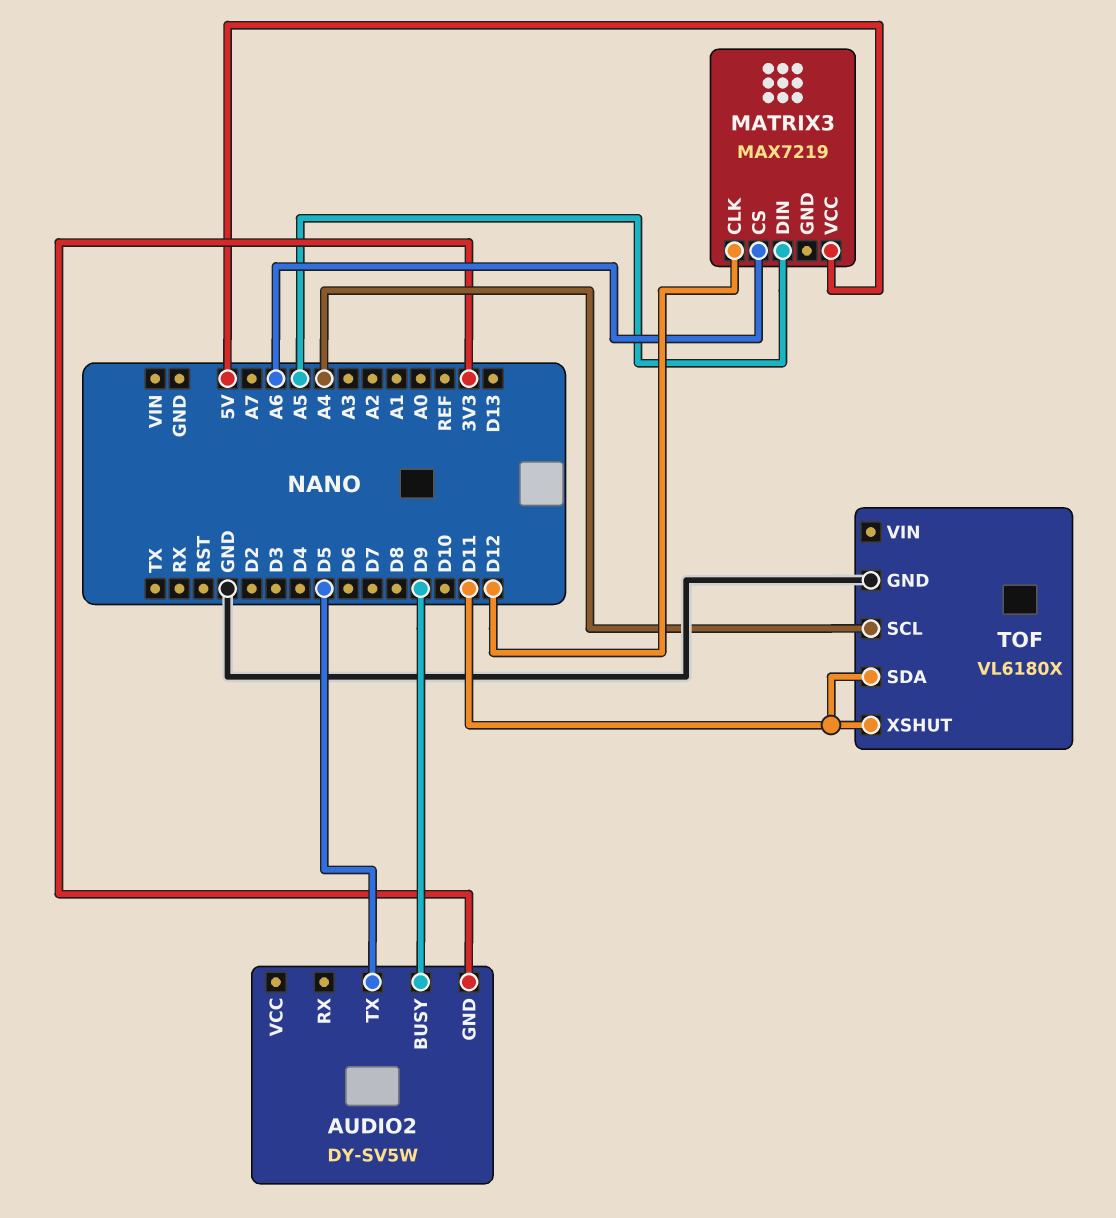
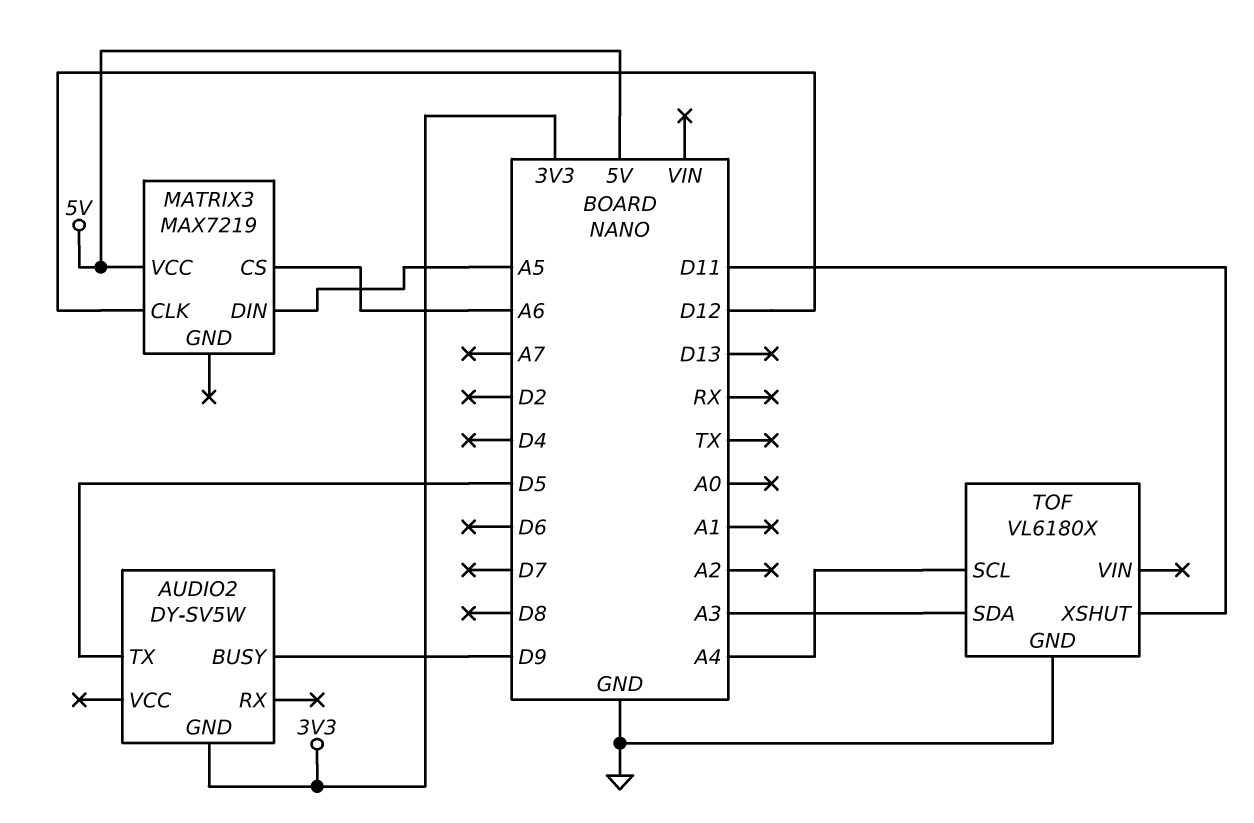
TOF pin SDA: D11 -> A3

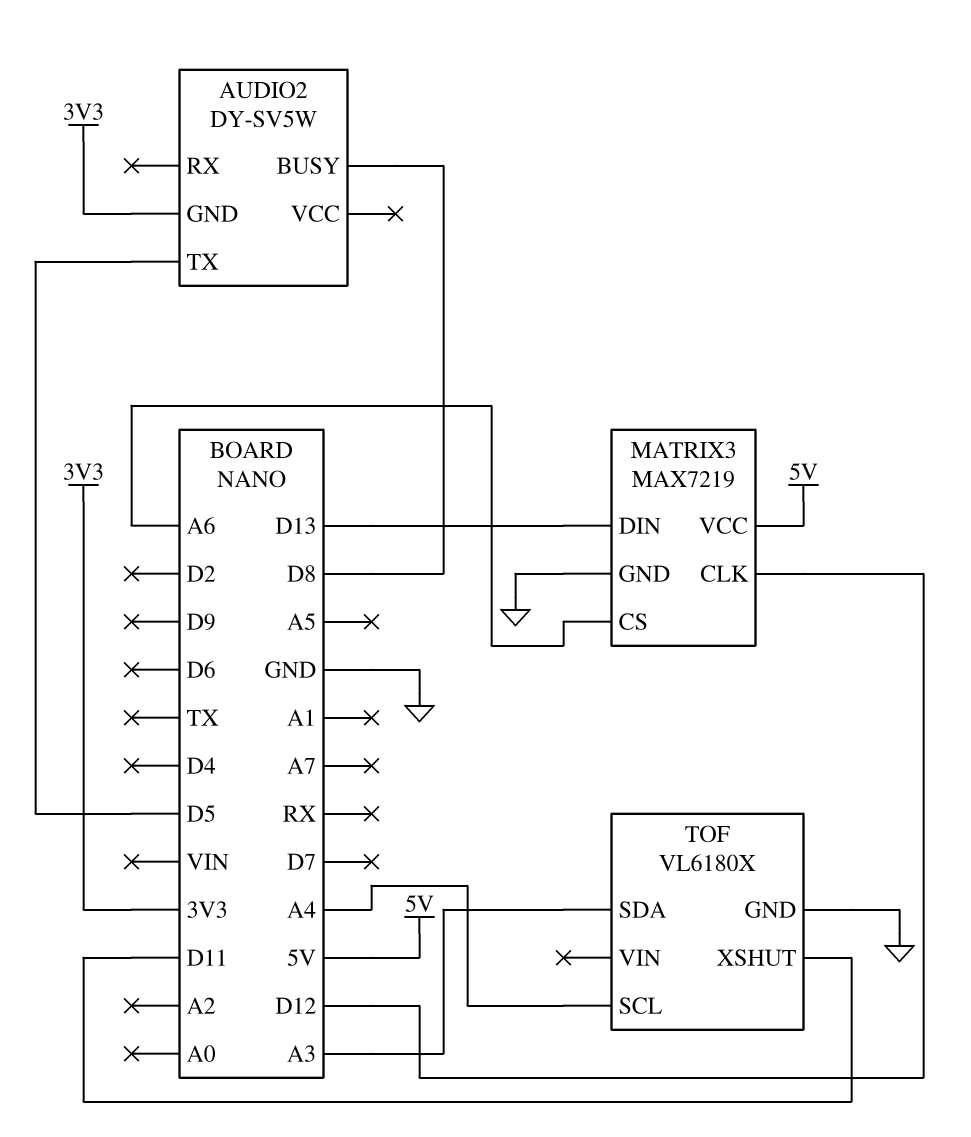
AUDIO2 pin BUSY: D9 -> D8
MATRIX3 pin DIN: A5 -> D13
MATRIX3 pin GND: none -> GND

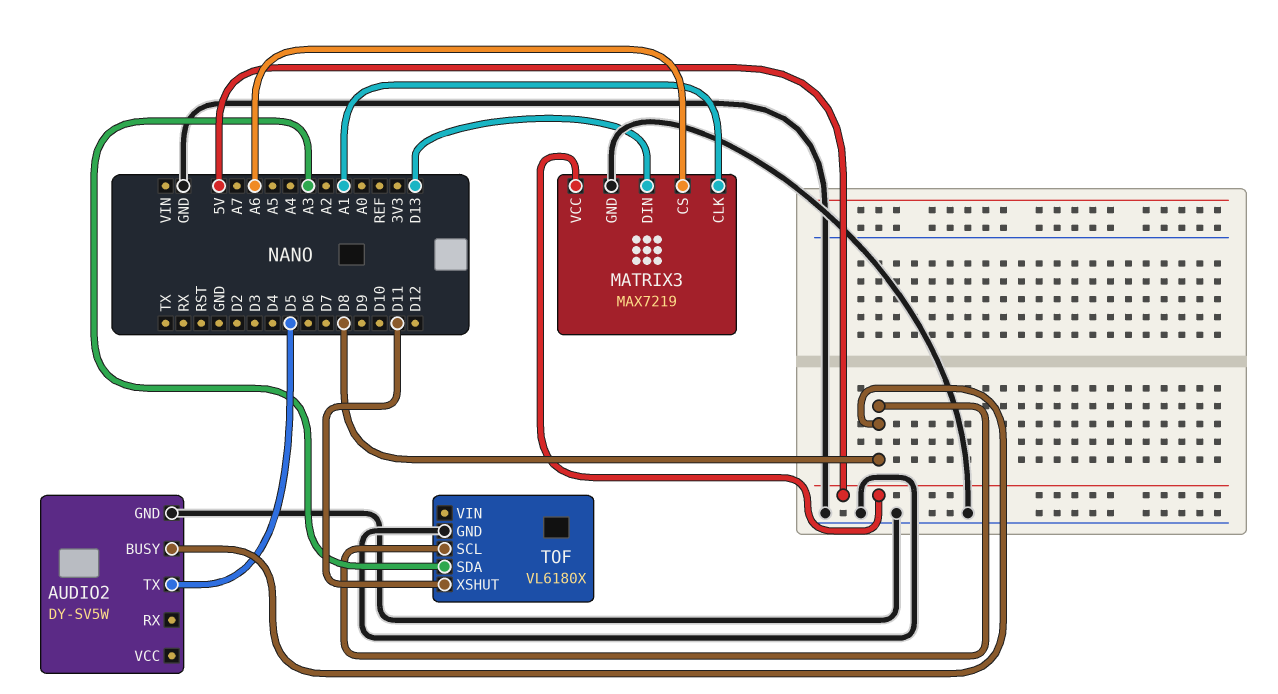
AUDIO2 pin GND: 3V3 -> GND
MATRIX3 pin CLK: D12 -> A1
TOF pin SCL: A4 -> D8

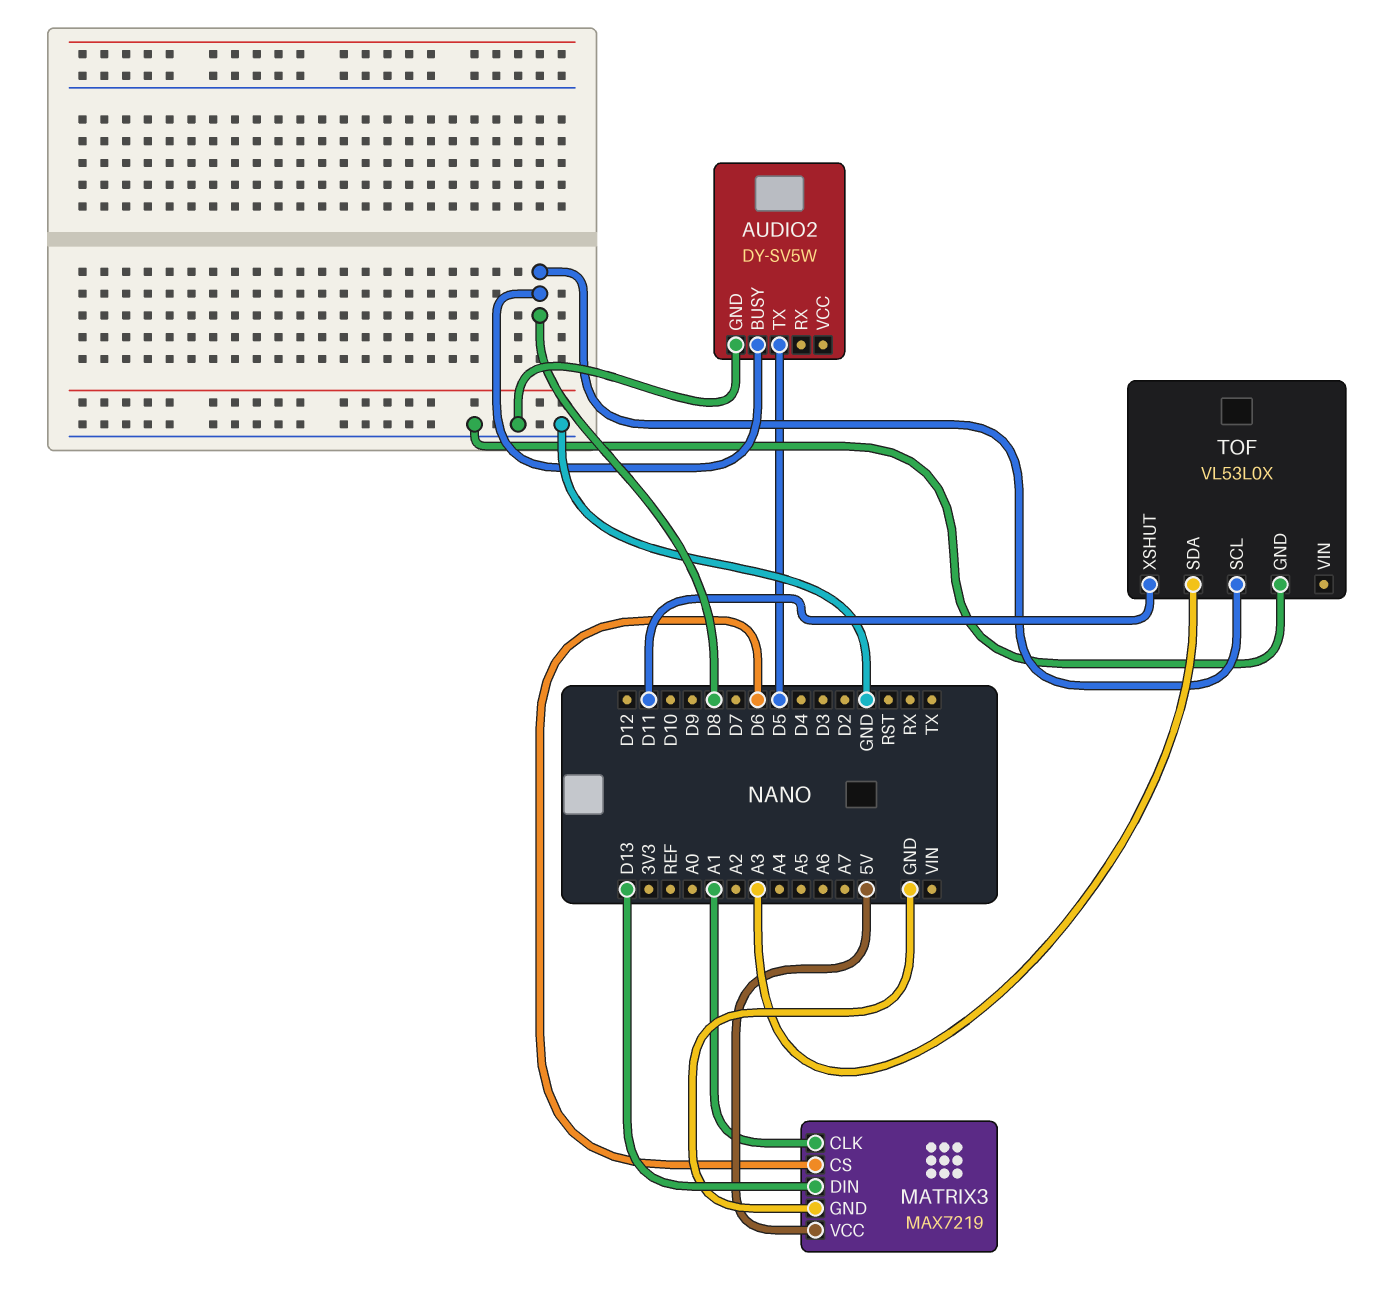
MATRIX3 pin CS: A6 -> D6
TOF: VL6180X -> VL53L0X

